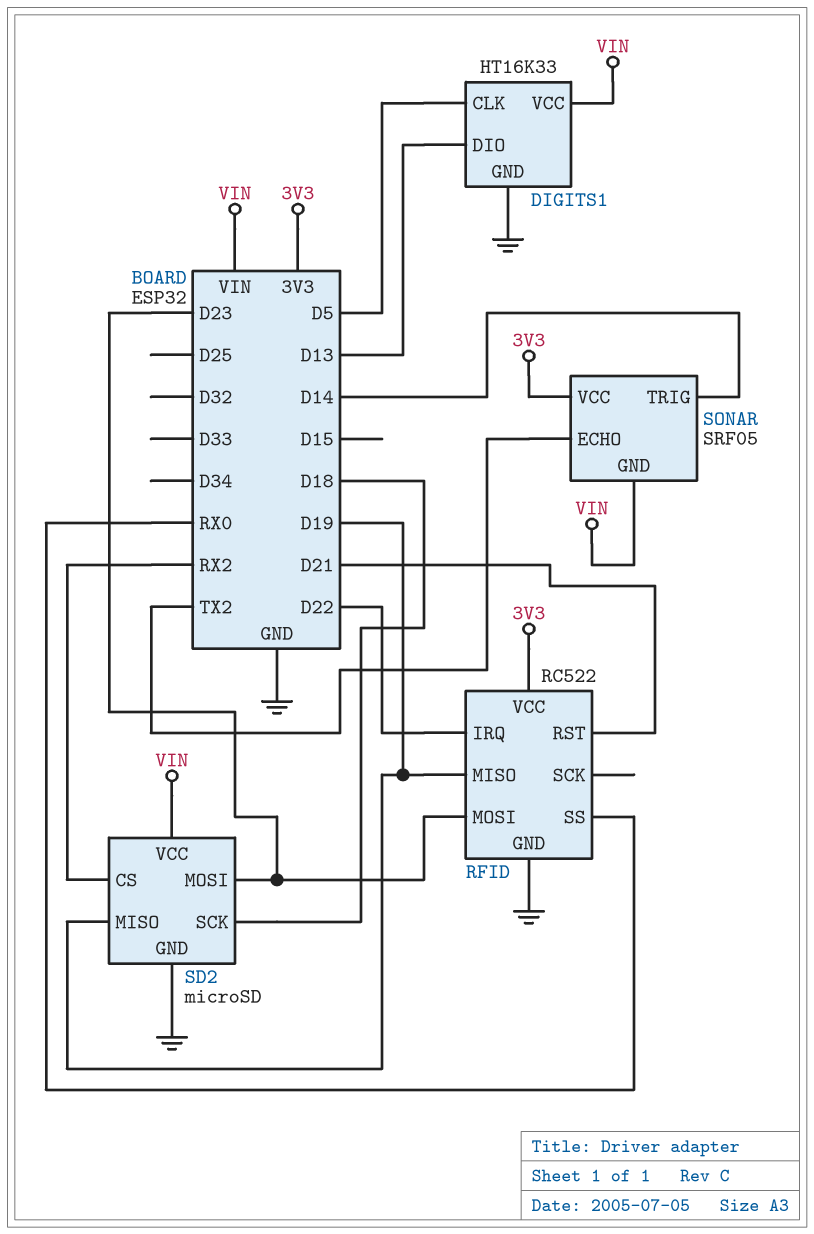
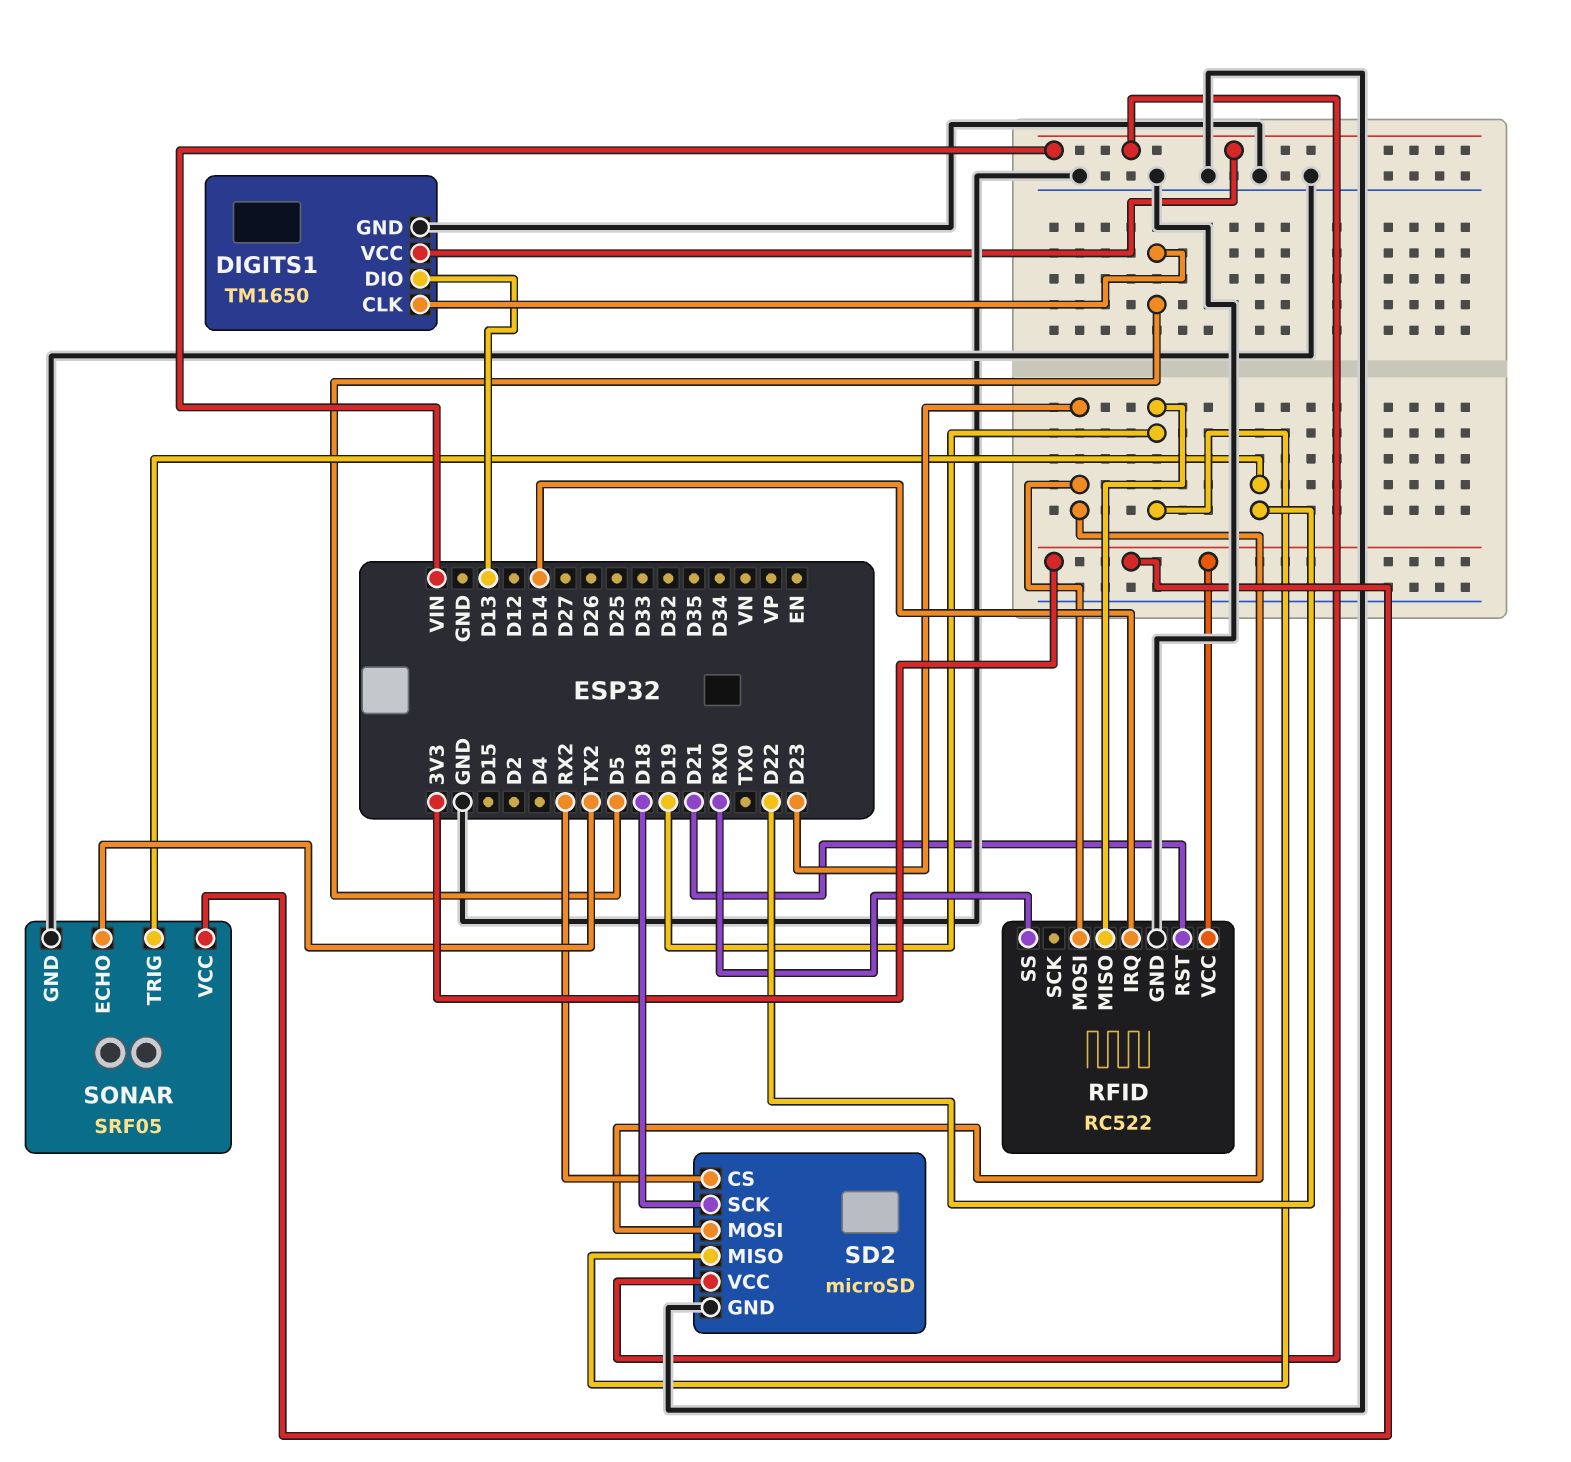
DIGITS1: HT16K33 -> TM1650
RFID pin IRQ: D22 -> D14
SONAR pin GND: VIN -> GND
SONAR pin TRIG: D14 -> D22

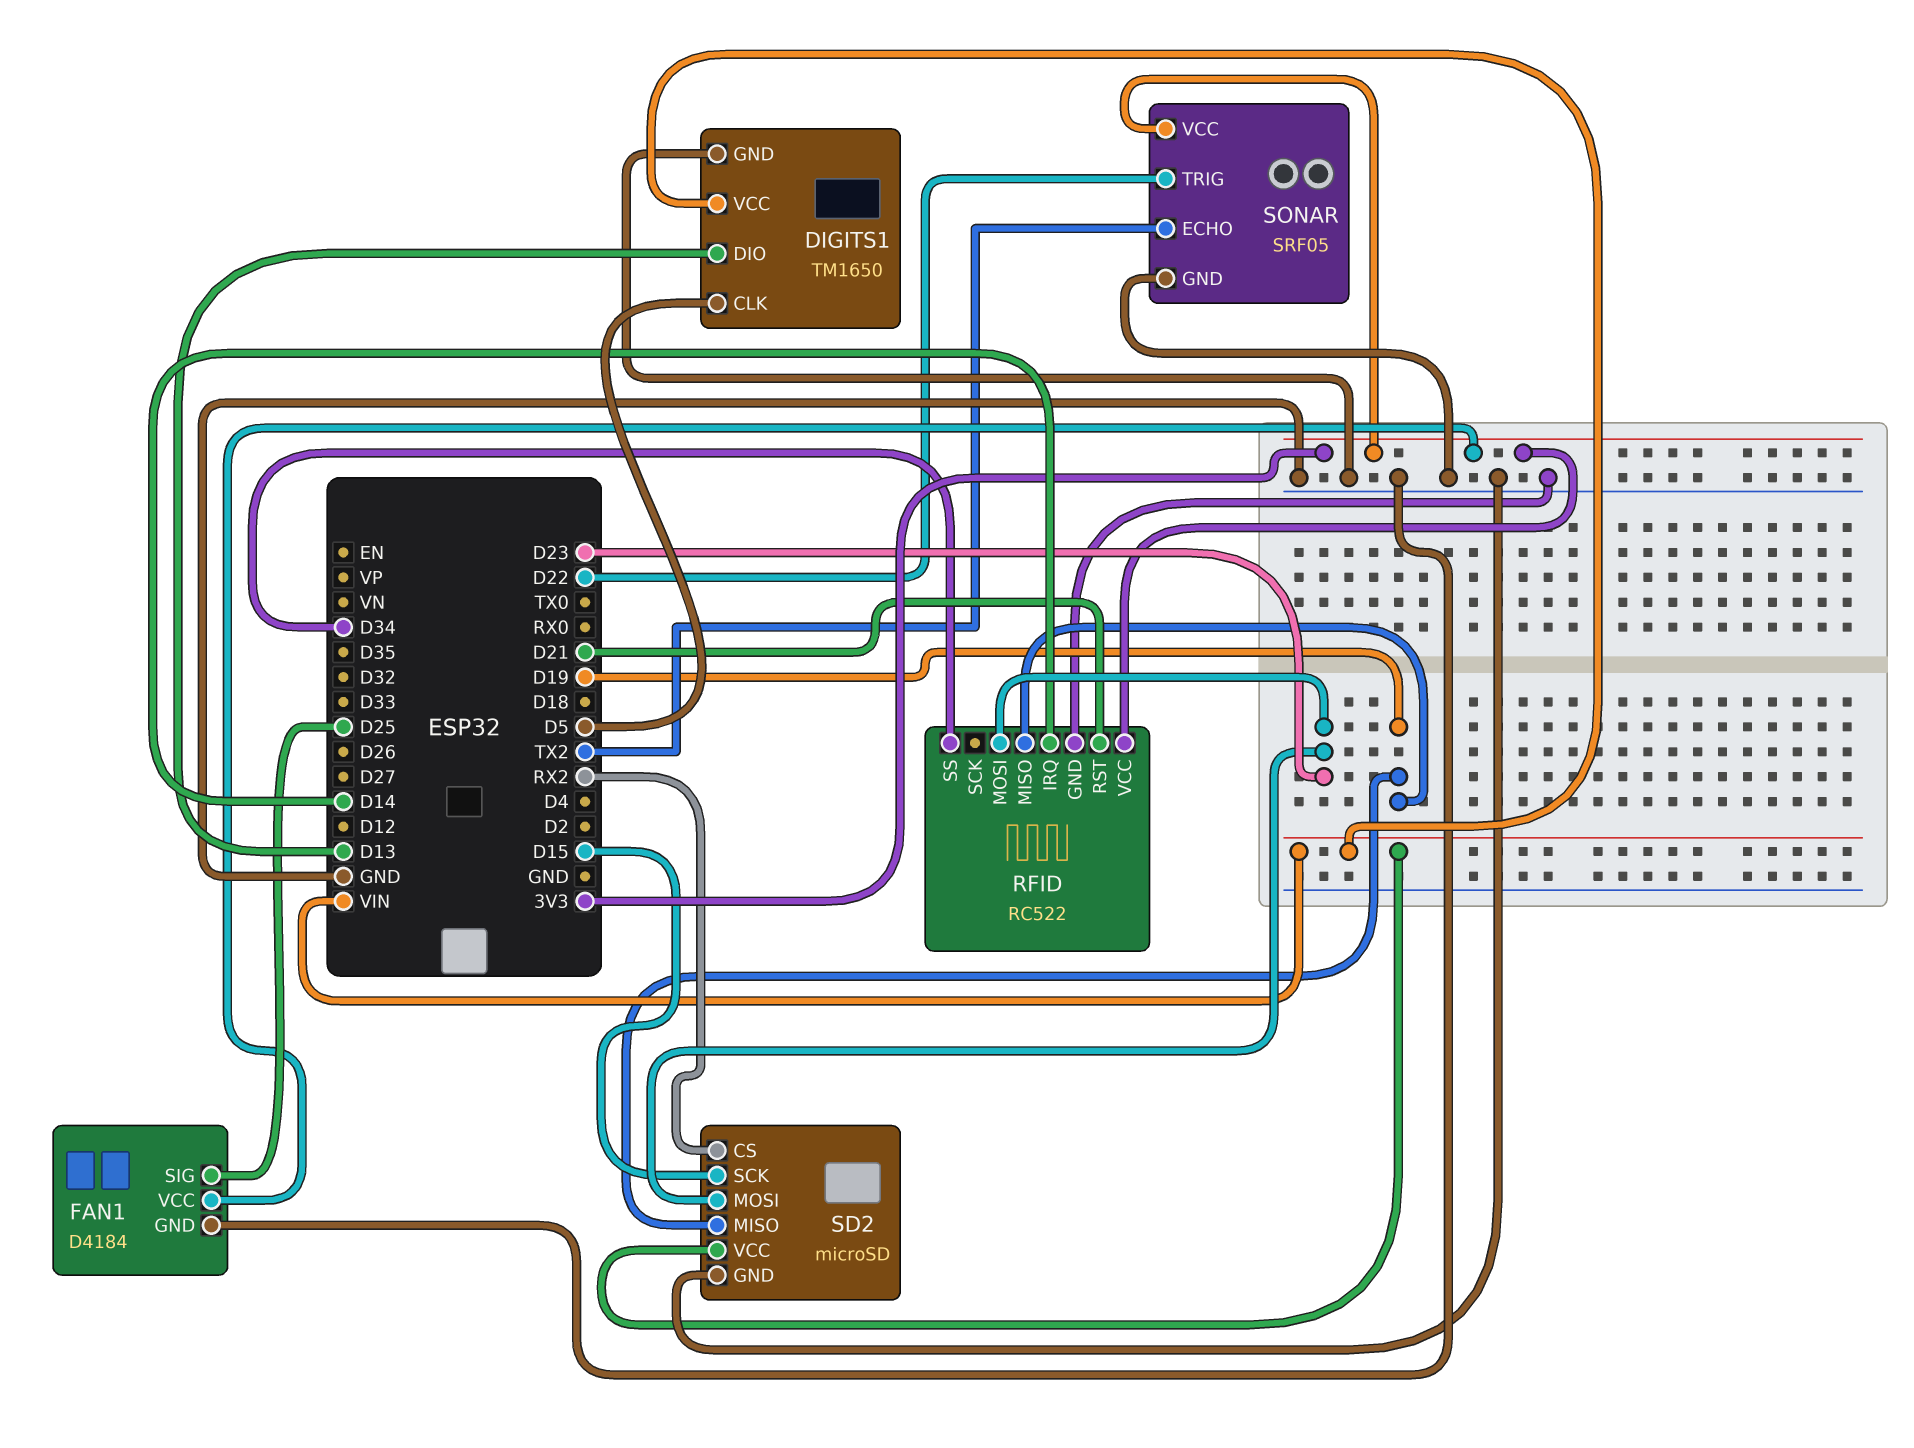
FAN1: none -> D4184
FAN1 pin GND: none -> GND
FAN1 pin SIG: none -> D25
FAN1 pin VCC: none -> 3V3
RFID pin SS: RX0 -> D34
SD2 pin SCK: D18 -> D15

